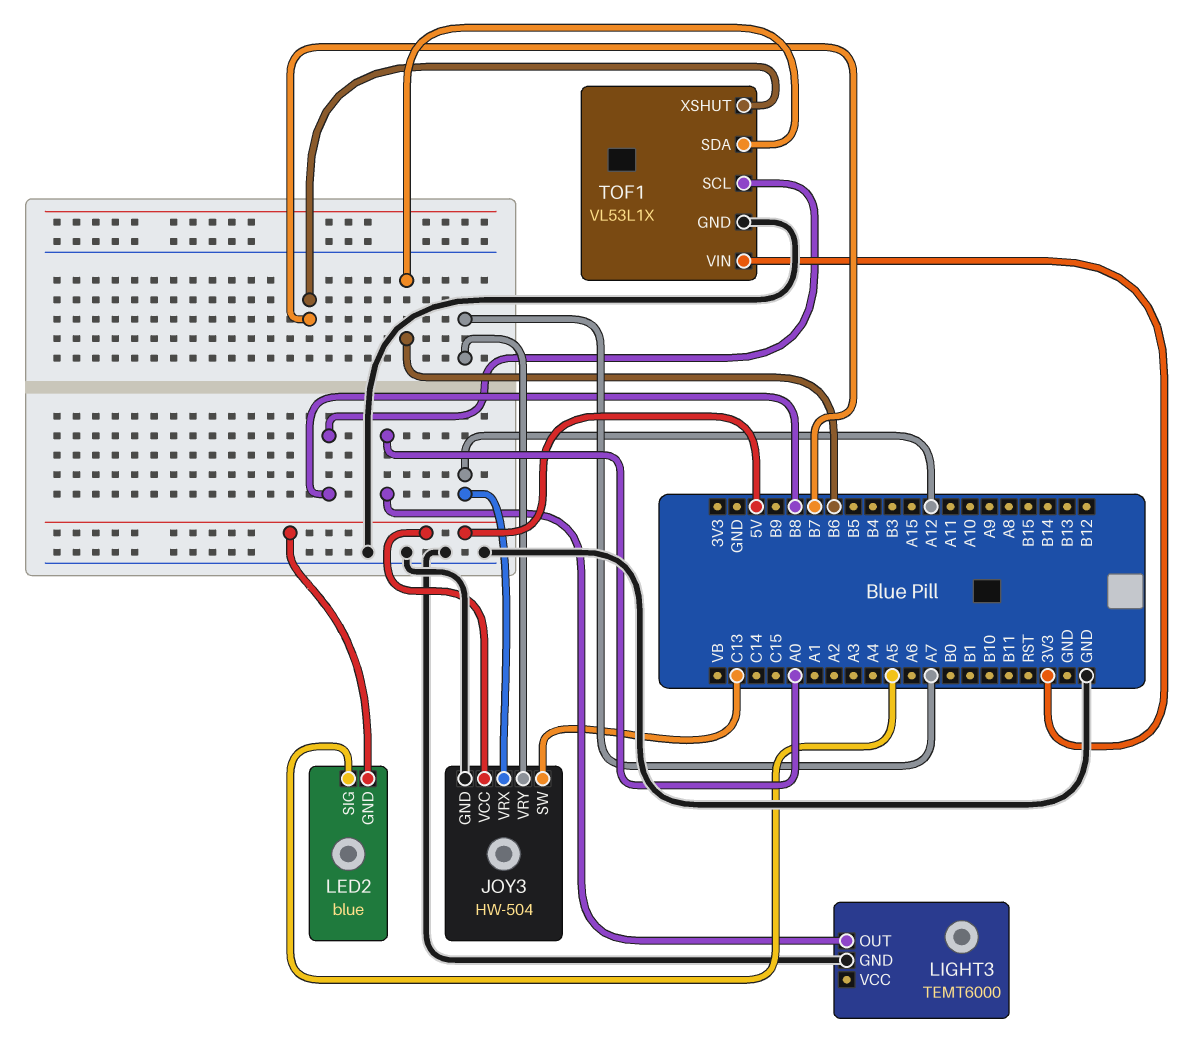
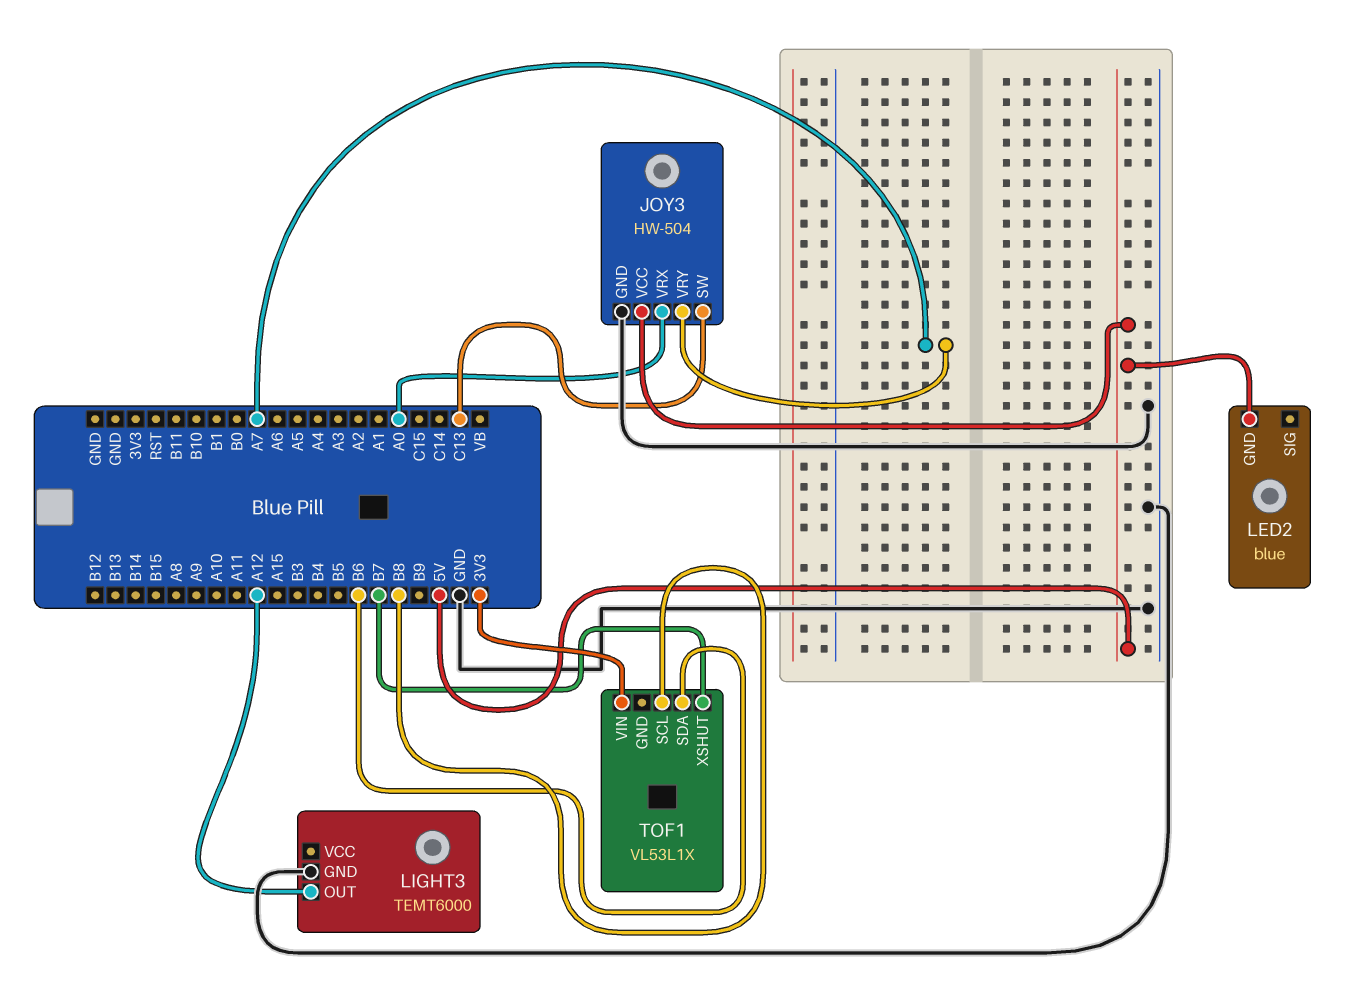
JOY3 pin VRX: A12 -> A0
LED2 pin SIG: A5 -> none
LIGHT3 pin OUT: A0 -> A12
TOF1 pin GND: GND -> none

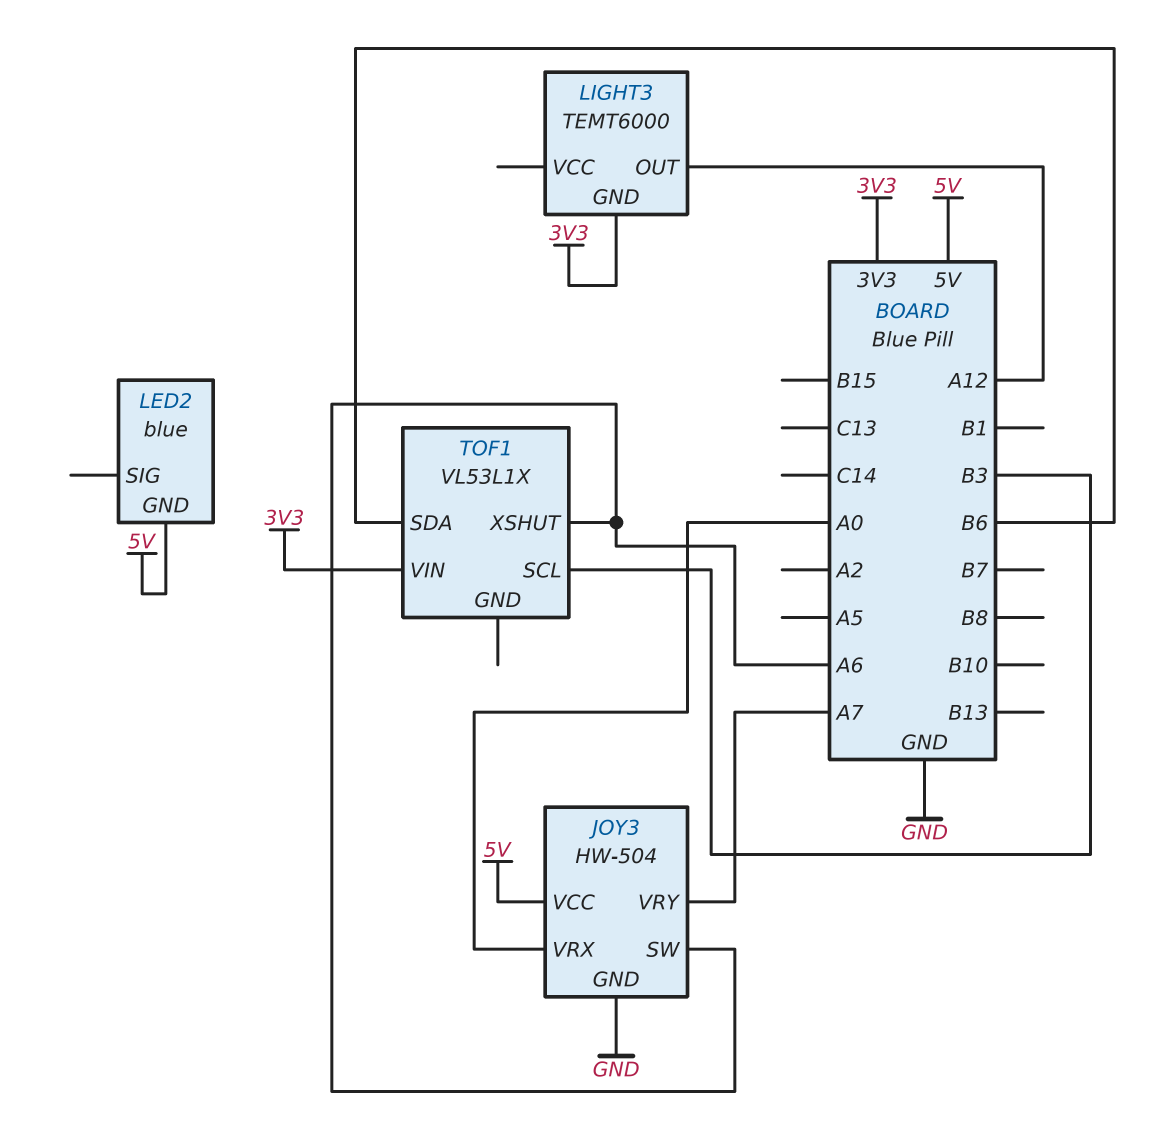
JOY3 pin SW: C13 -> A6
LIGHT3 pin GND: GND -> 3V3
TOF1 pin SCL: B8 -> B3
TOF1 pin XSHUT: B7 -> A6

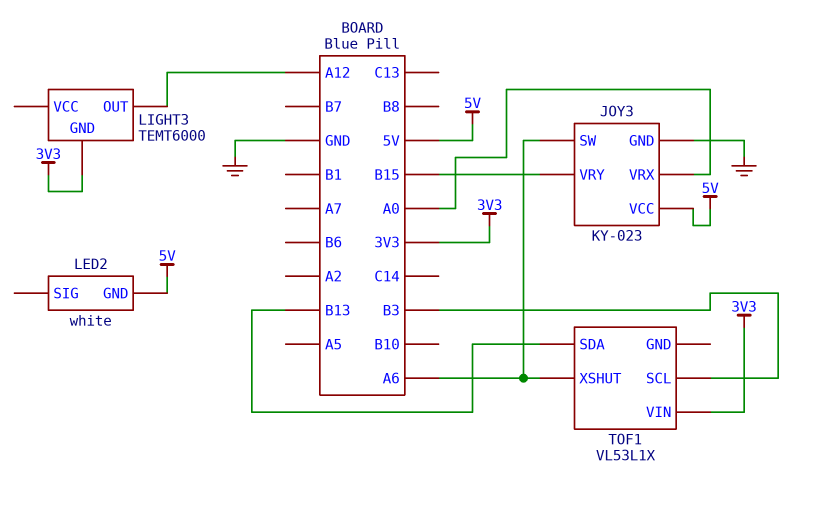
JOY3: HW-504 -> KY-023
JOY3 pin VRY: A7 -> B15
LED2: blue -> white
TOF1 pin SDA: B6 -> B13

